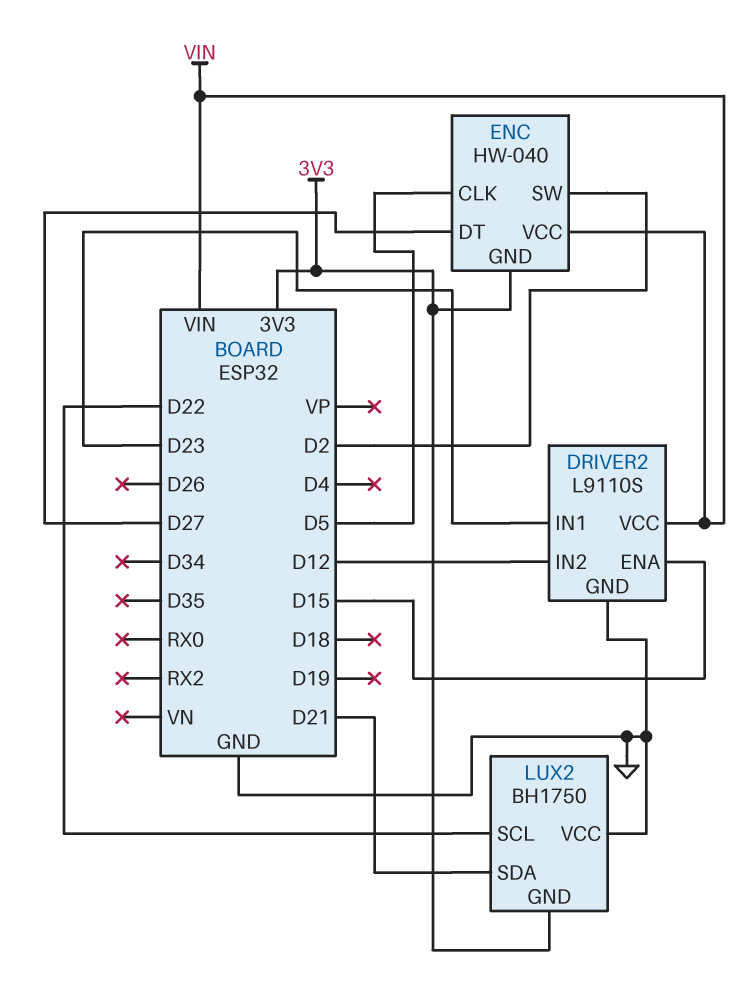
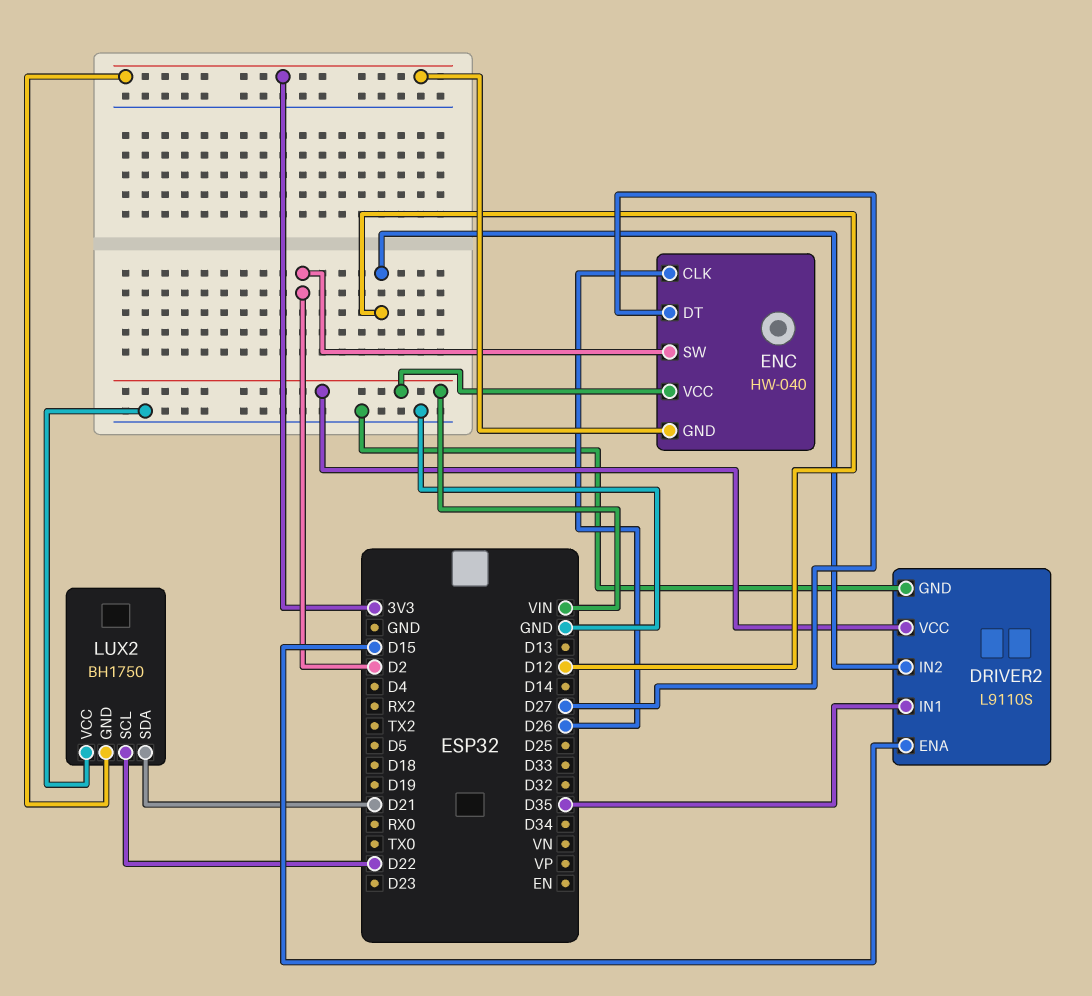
DRIVER2 pin IN1: D23 -> D35
ENC pin CLK: D5 -> D26

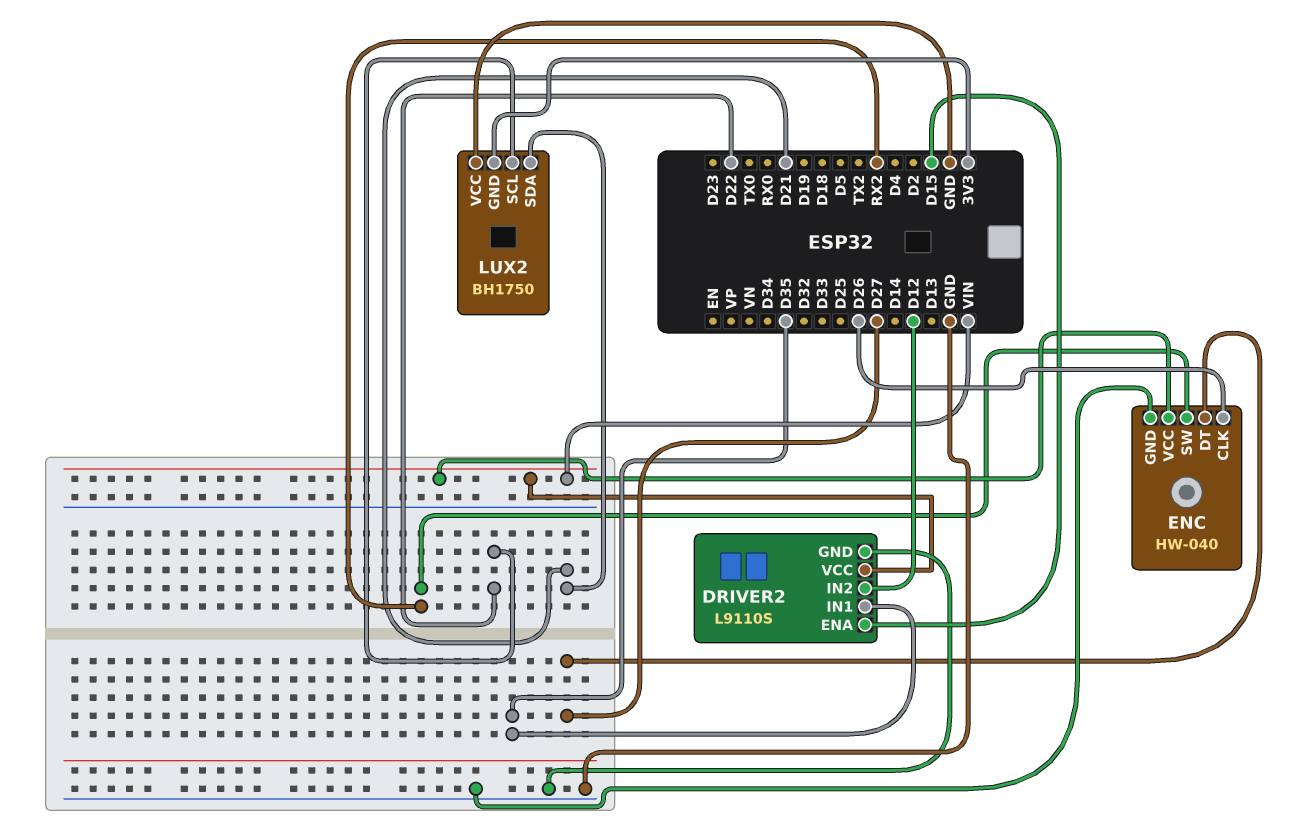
ENC pin GND: 3V3 -> GND
ENC pin SW: D2 -> RX2

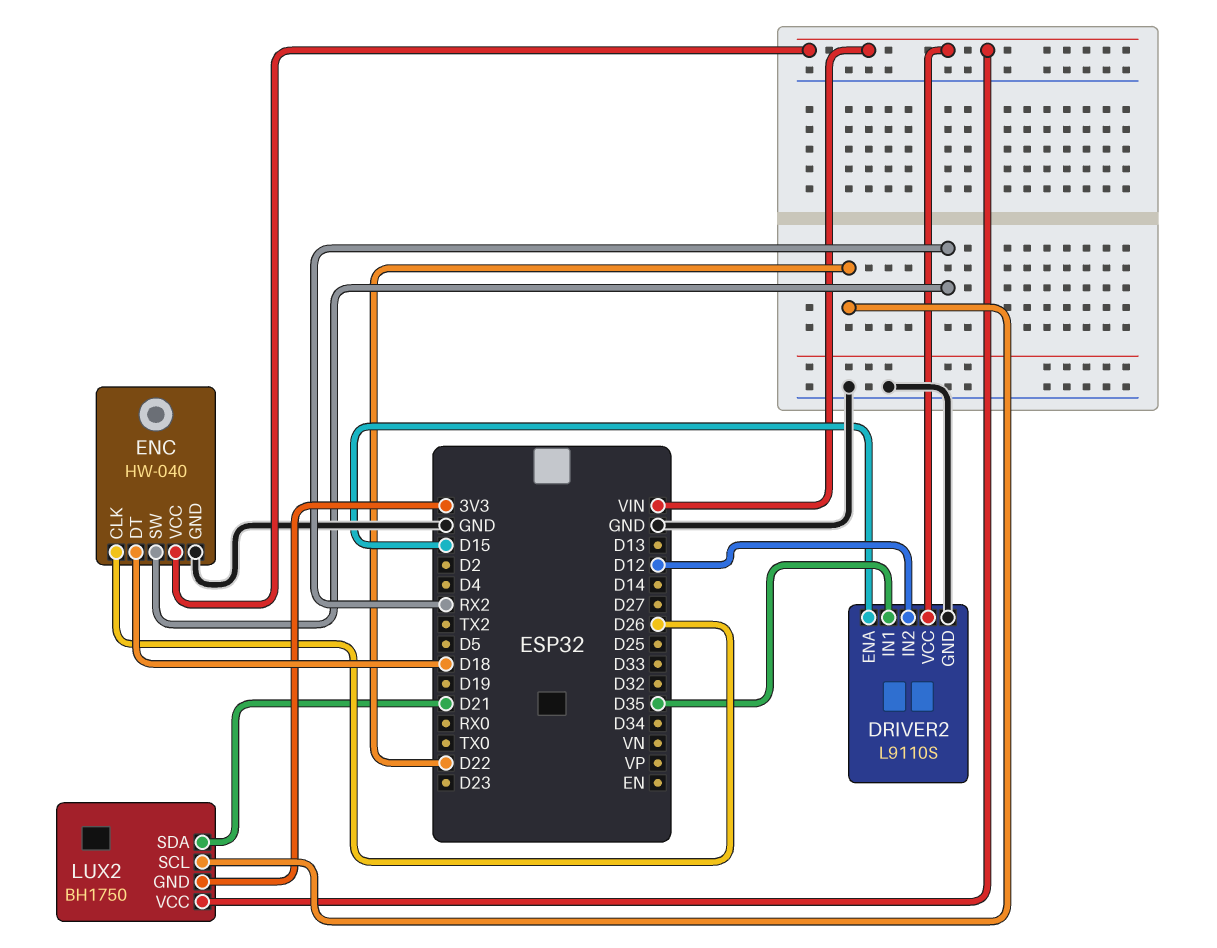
ENC pin DT: D27 -> D18
LUX2 pin VCC: GND -> VIN

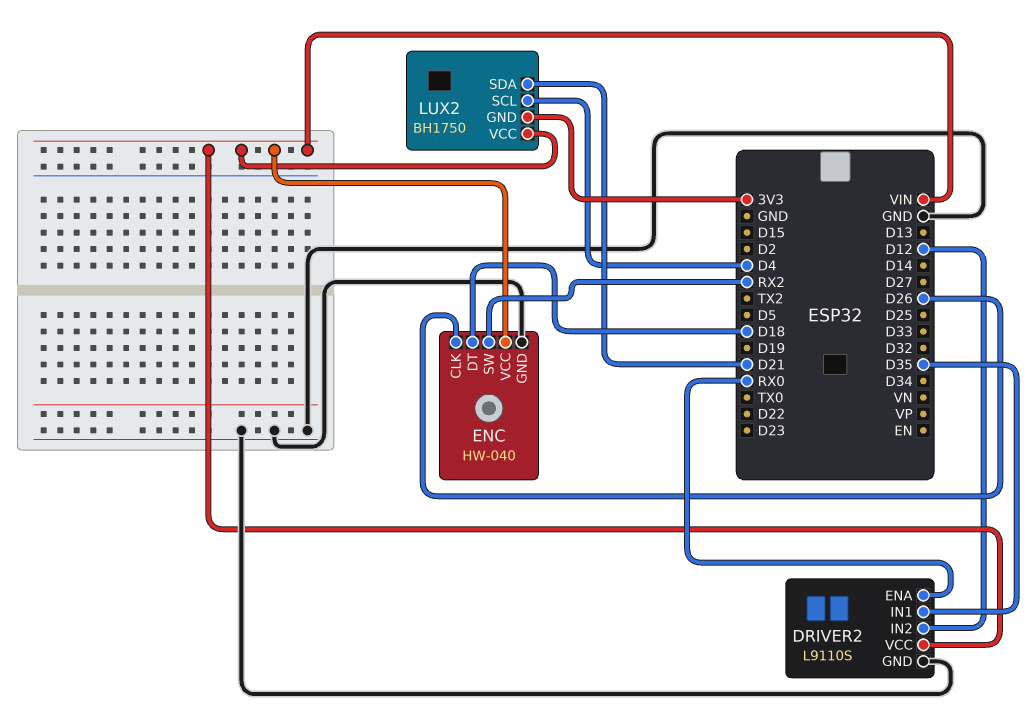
DRIVER2 pin ENA: D15 -> RX0
LUX2 pin SCL: D22 -> D4

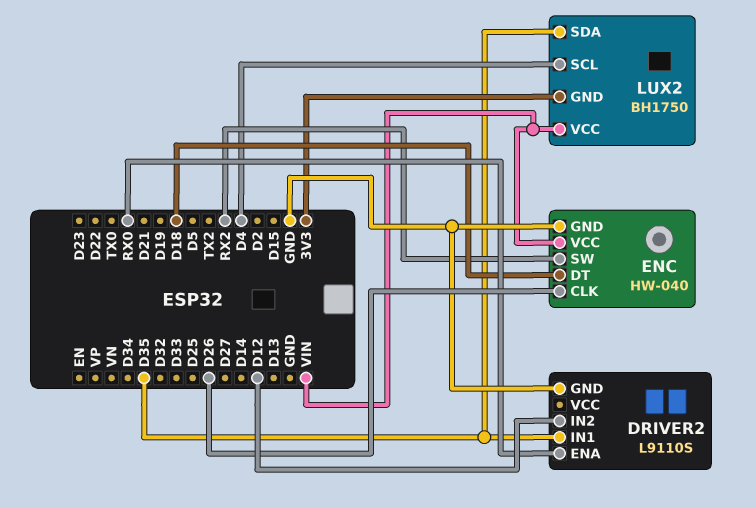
DRIVER2 pin VCC: VIN -> none
LUX2 pin SDA: D21 -> D35

